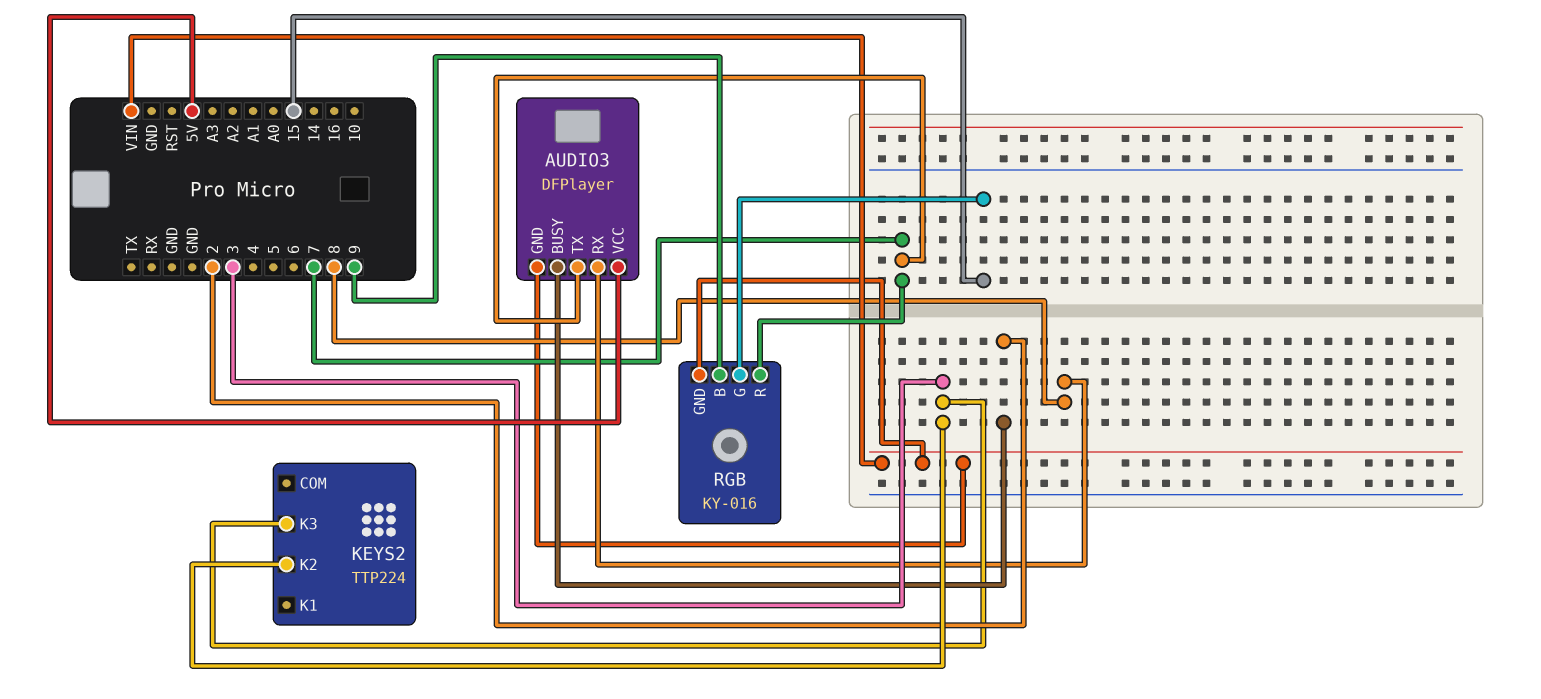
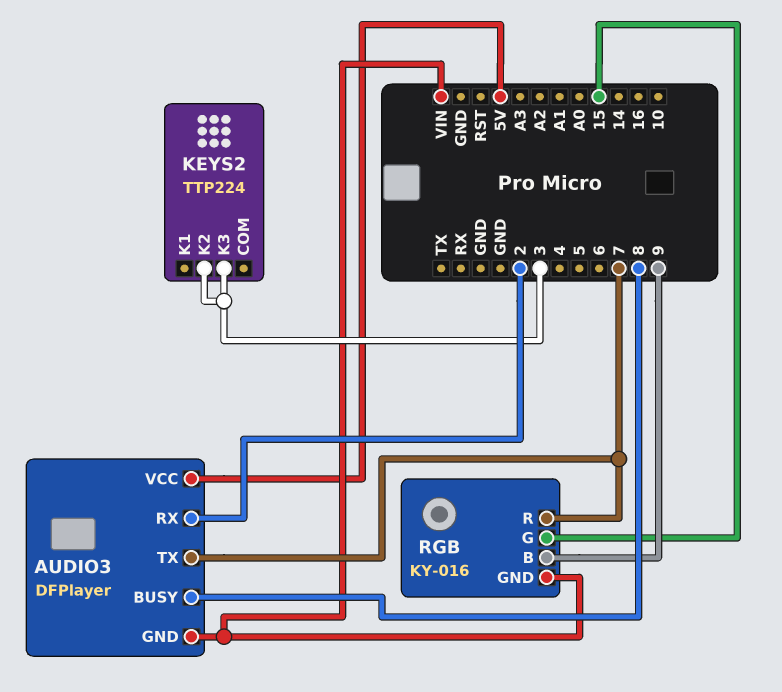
AUDIO3 pin BUSY: 2 -> 8
AUDIO3 pin RX: 8 -> 2

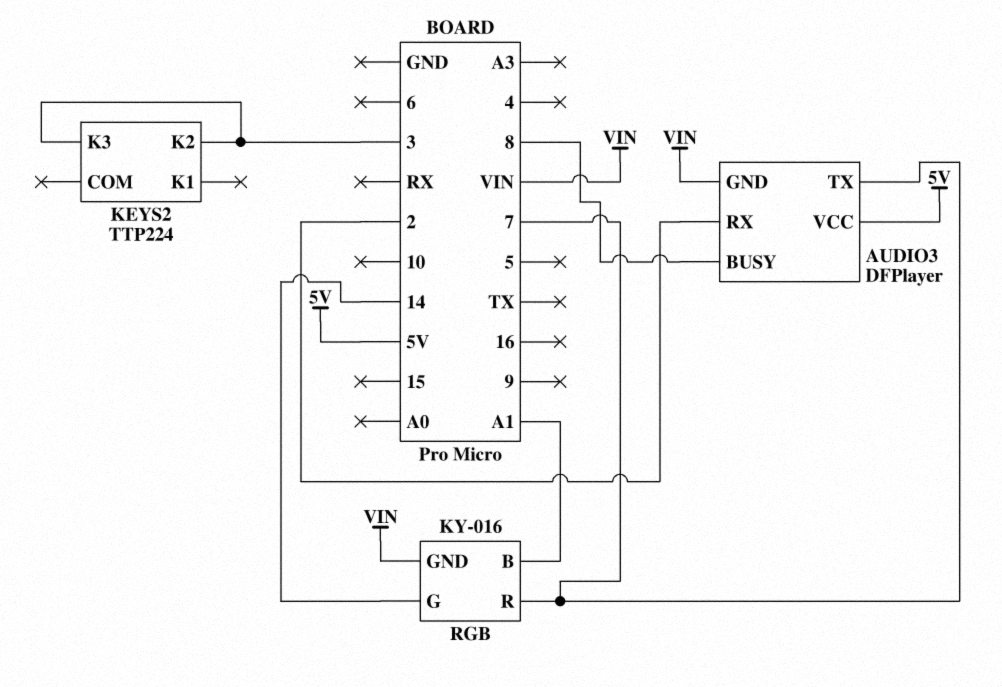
RGB pin B: 9 -> A1
RGB pin G: 15 -> 14

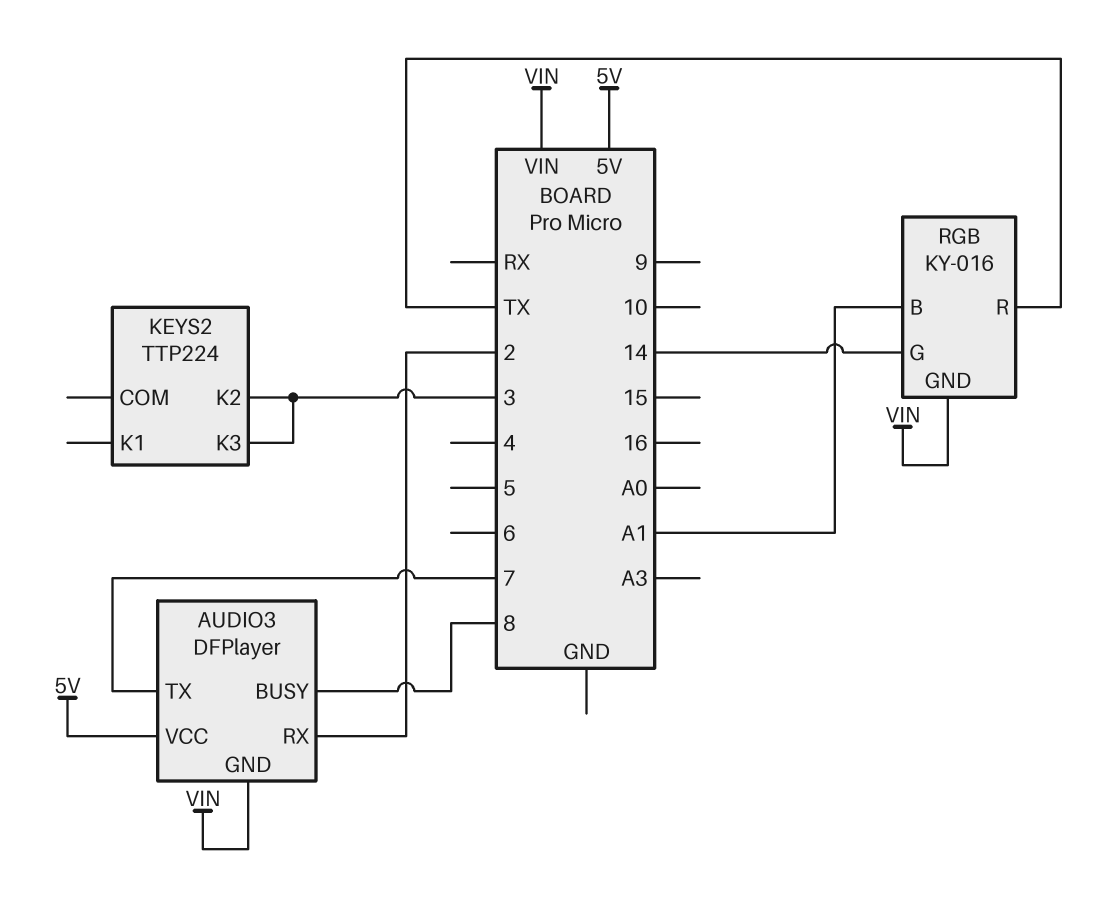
RGB pin R: 7 -> TX

